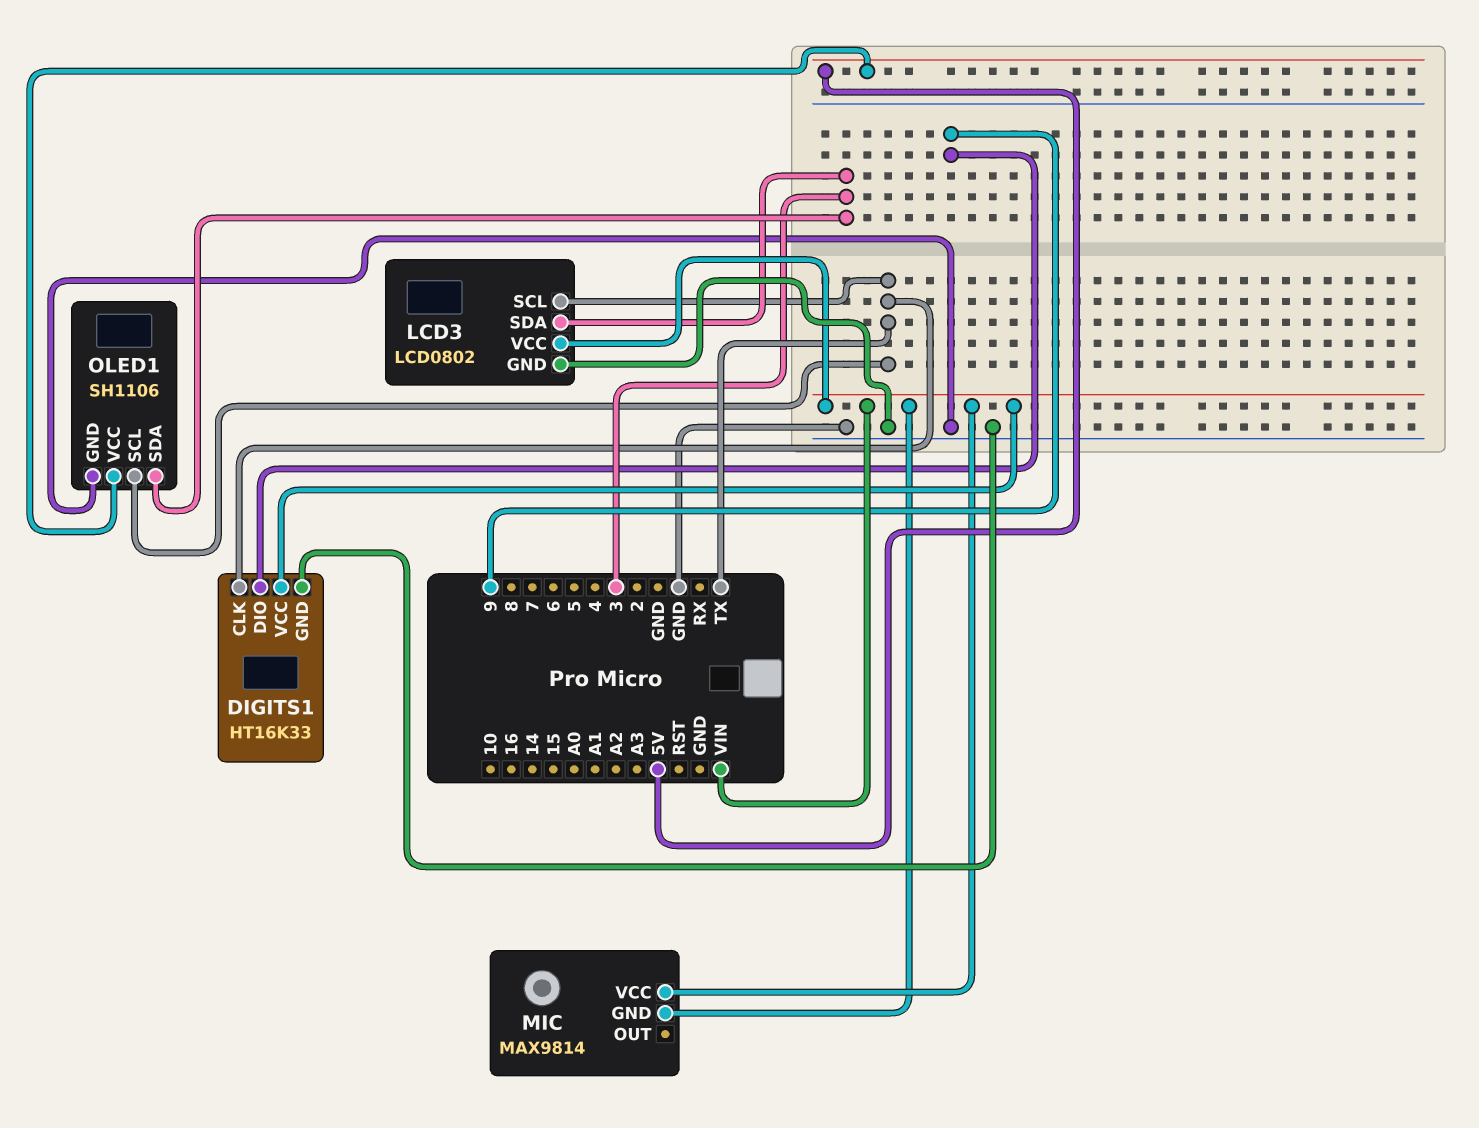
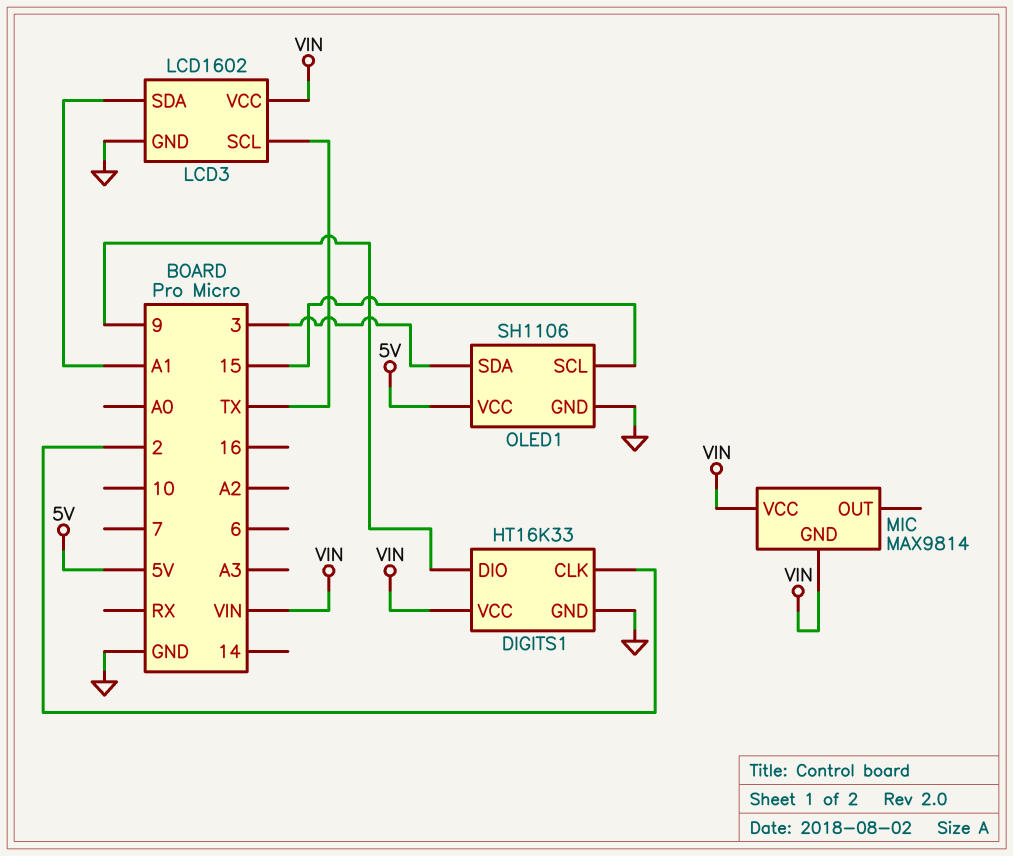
DIGITS1 pin CLK: TX -> 2
LCD3: LCD0802 -> LCD1602
LCD3 pin SDA: 3 -> A1
OLED1 pin SCL: TX -> 15

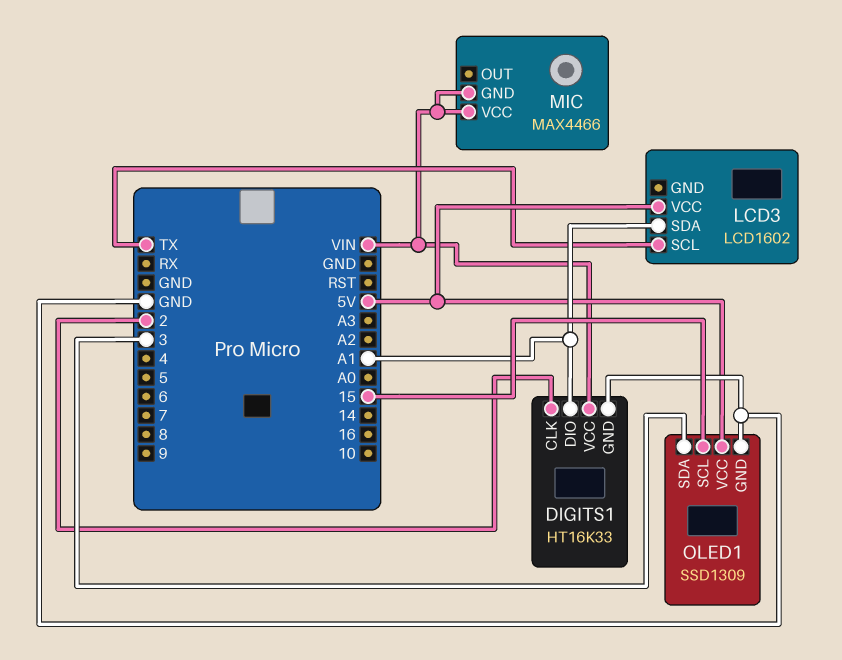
DIGITS1 pin DIO: 9 -> A1
LCD3 pin GND: GND -> none
LCD3 pin VCC: VIN -> 5V
MIC: MAX9814 -> MAX4466
OLED1: SH1106 -> SSD1309

